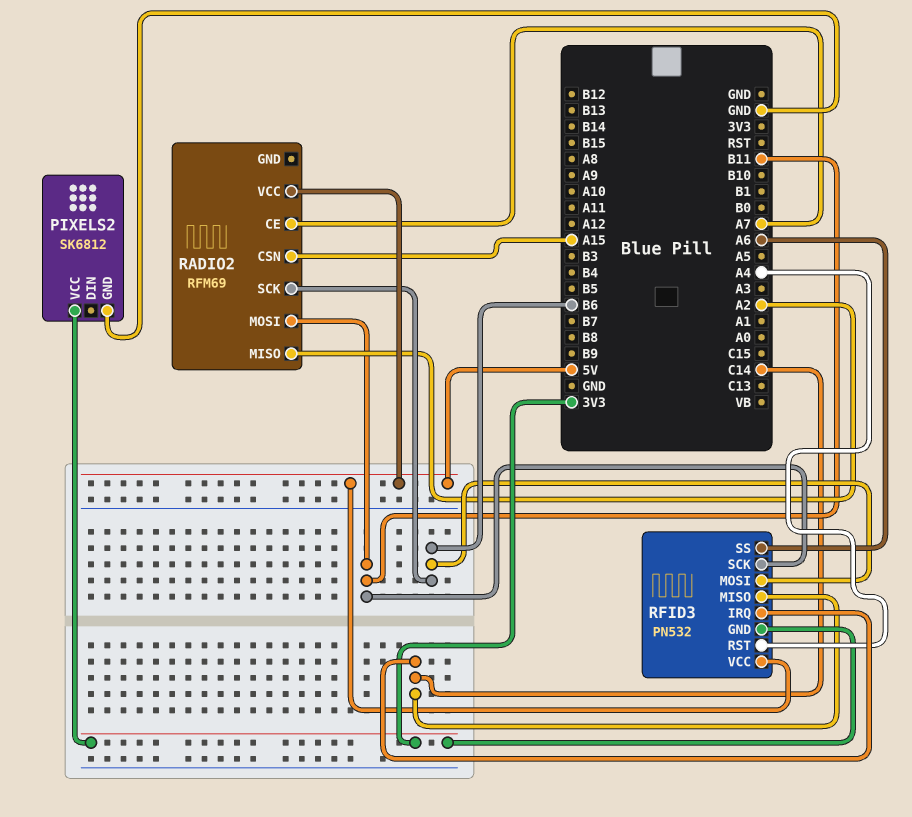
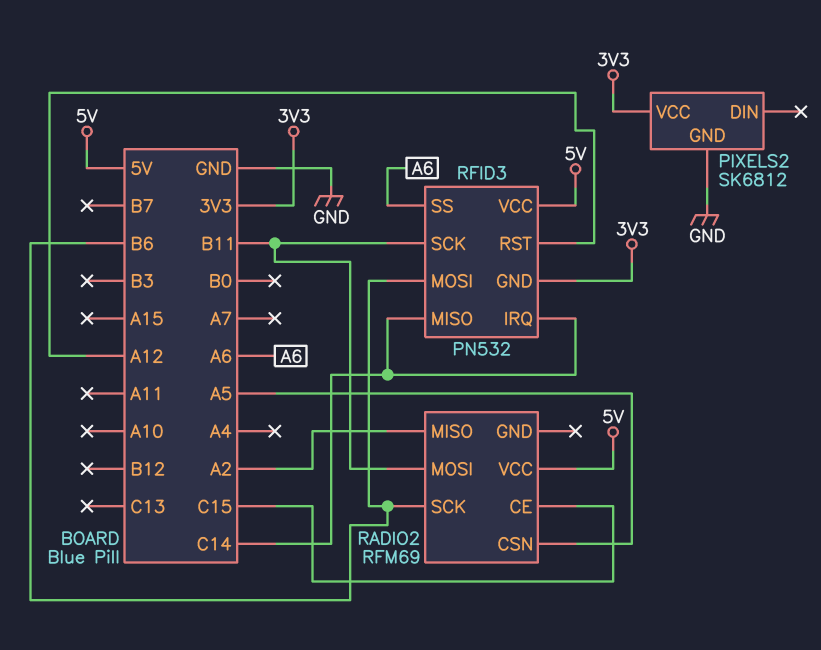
RADIO2 pin CE: A7 -> C15
RADIO2 pin CSN: A15 -> A5
RFID3 pin RST: A4 -> A12

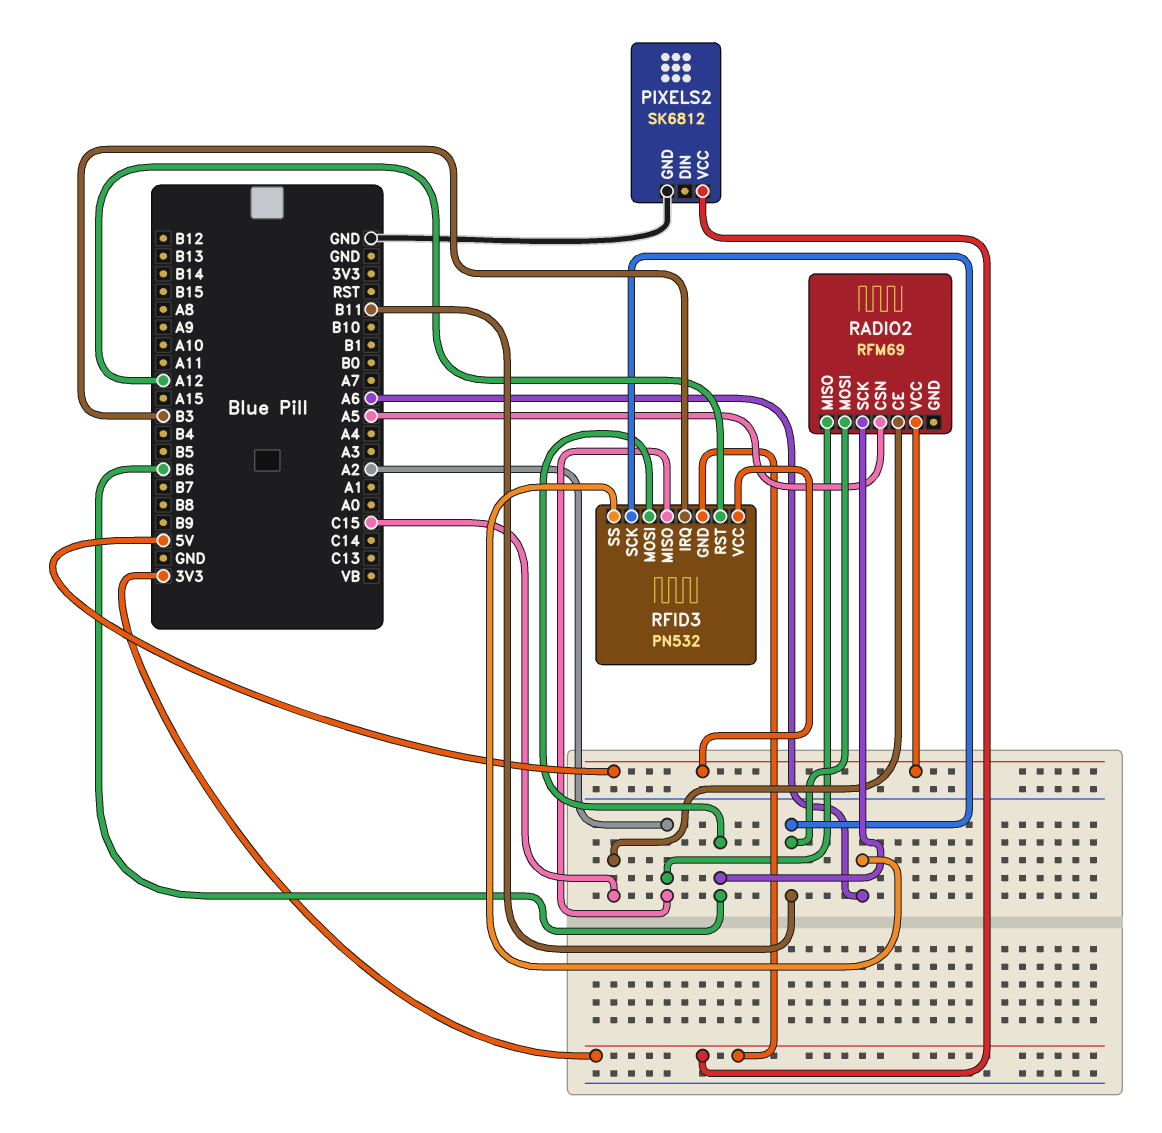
RFID3 pin IRQ: C14 -> B3
RFID3 pin MISO: C14 -> A2

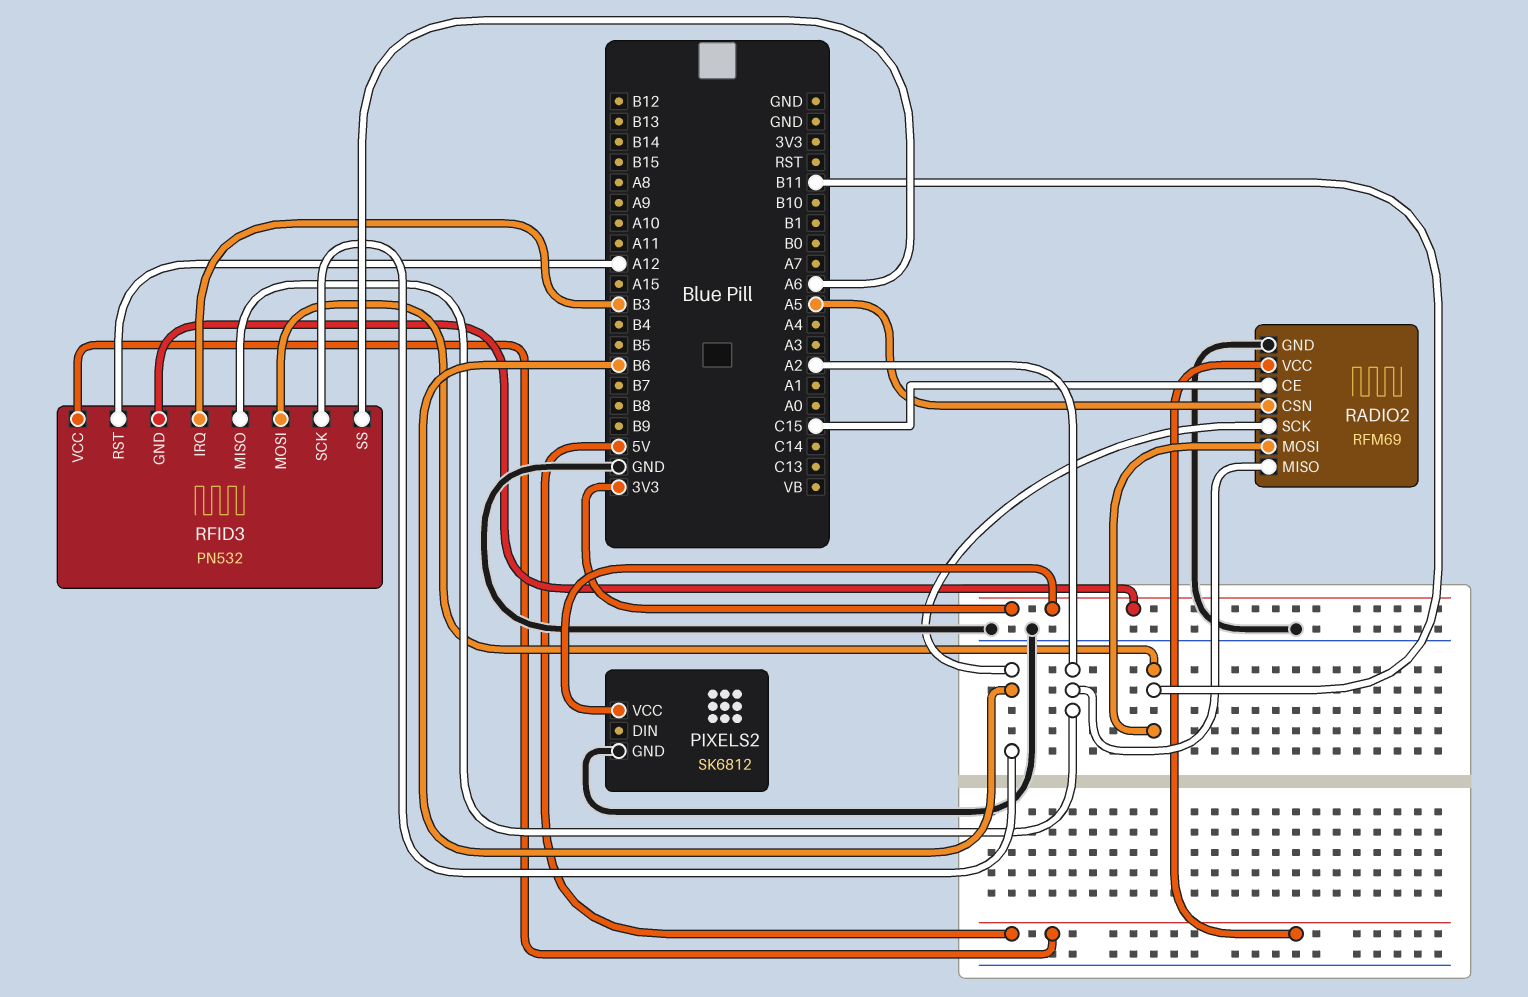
RADIO2 pin GND: none -> GND
RFID3 pin MOSI: B6 -> B11
RFID3 pin SCK: B11 -> B6

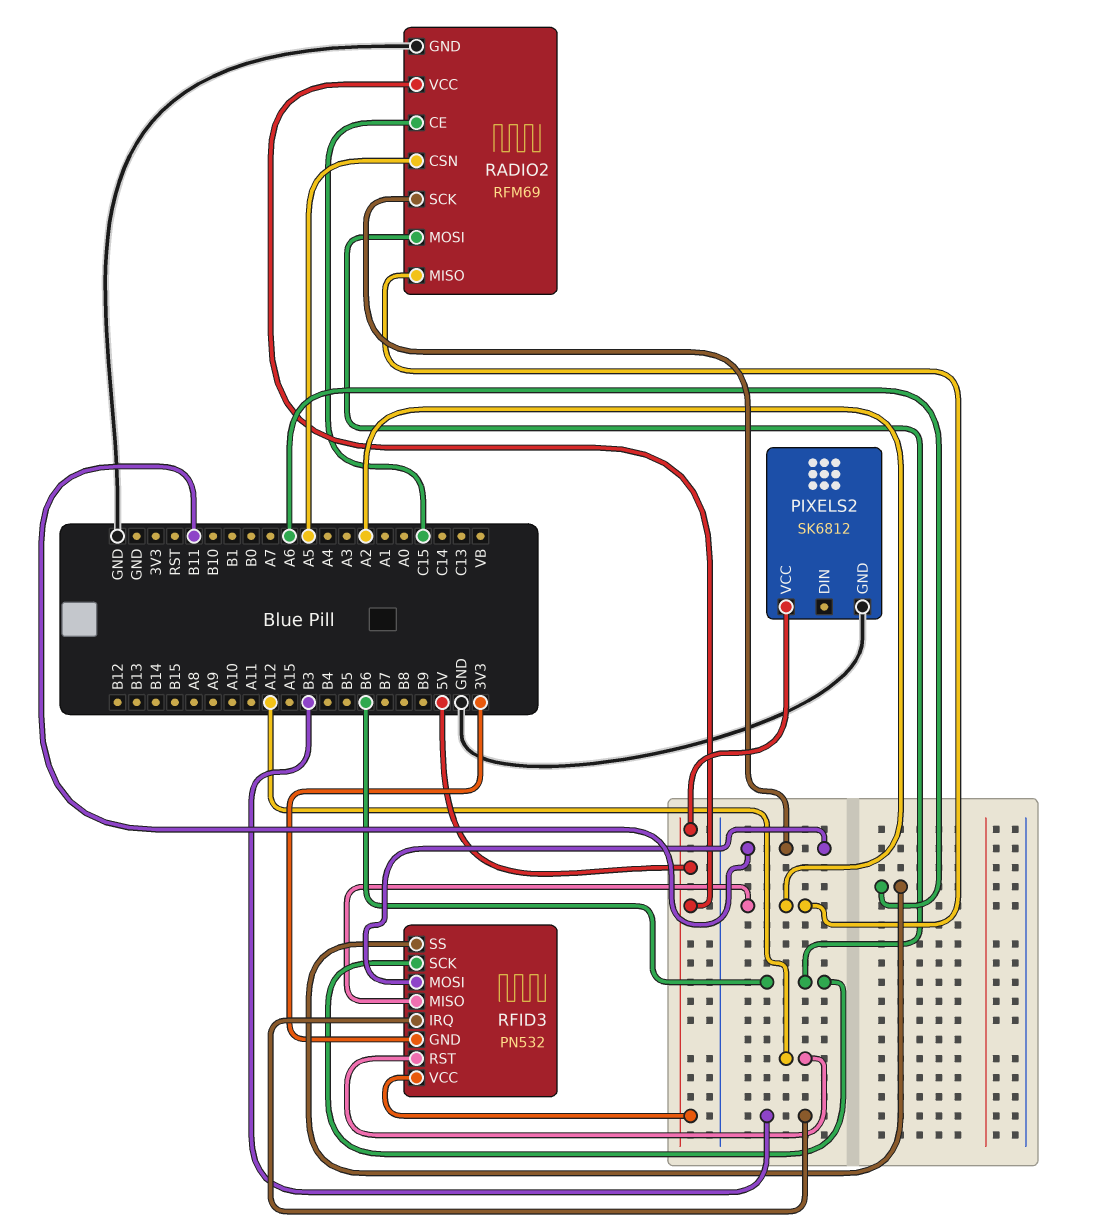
PIXELS2 pin VCC: 3V3 -> 5V
RADIO2 pin MOSI: B11 -> B6
RADIO2 pin SCK: B6 -> B11

